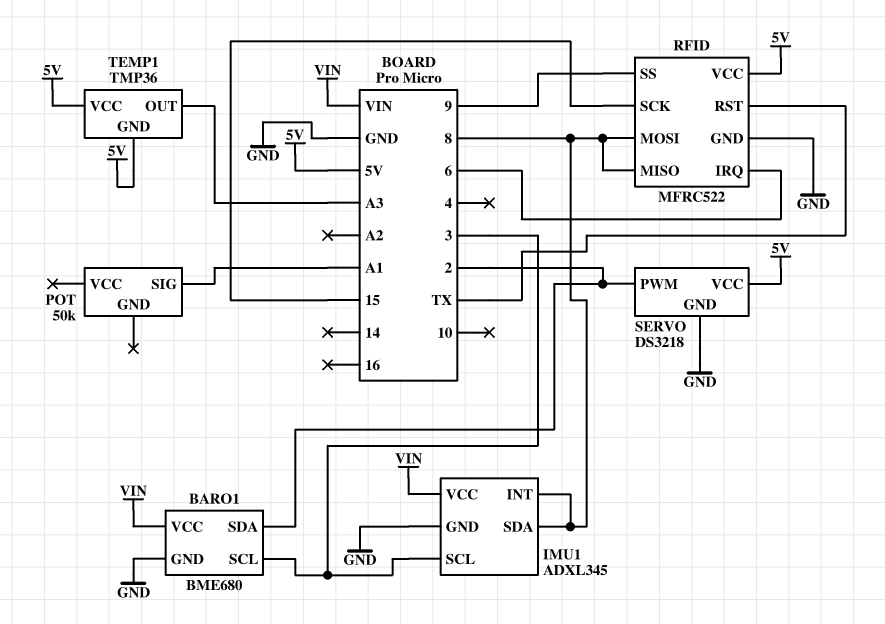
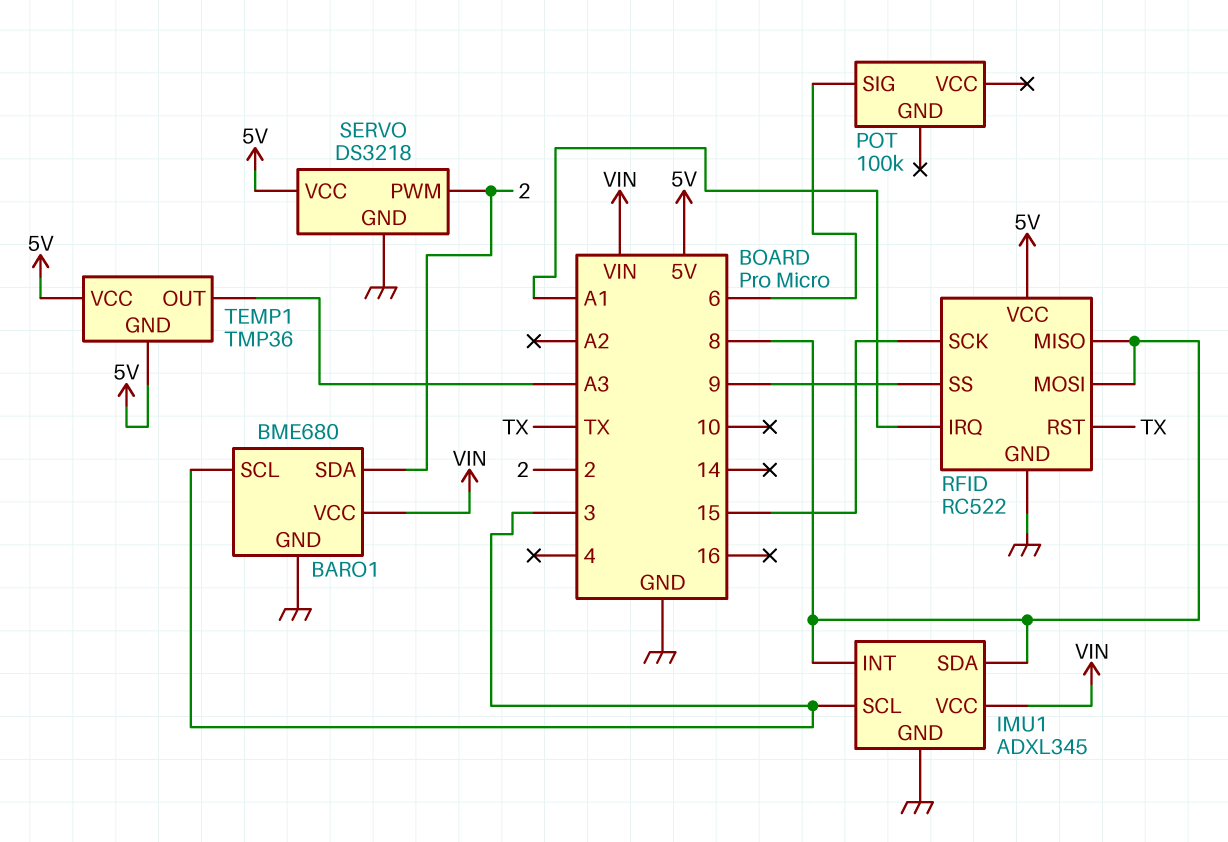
POT: 50k -> 100k
POT pin SIG: A1 -> 6
RFID: MFRC522 -> RC522
RFID pin IRQ: 6 -> A1

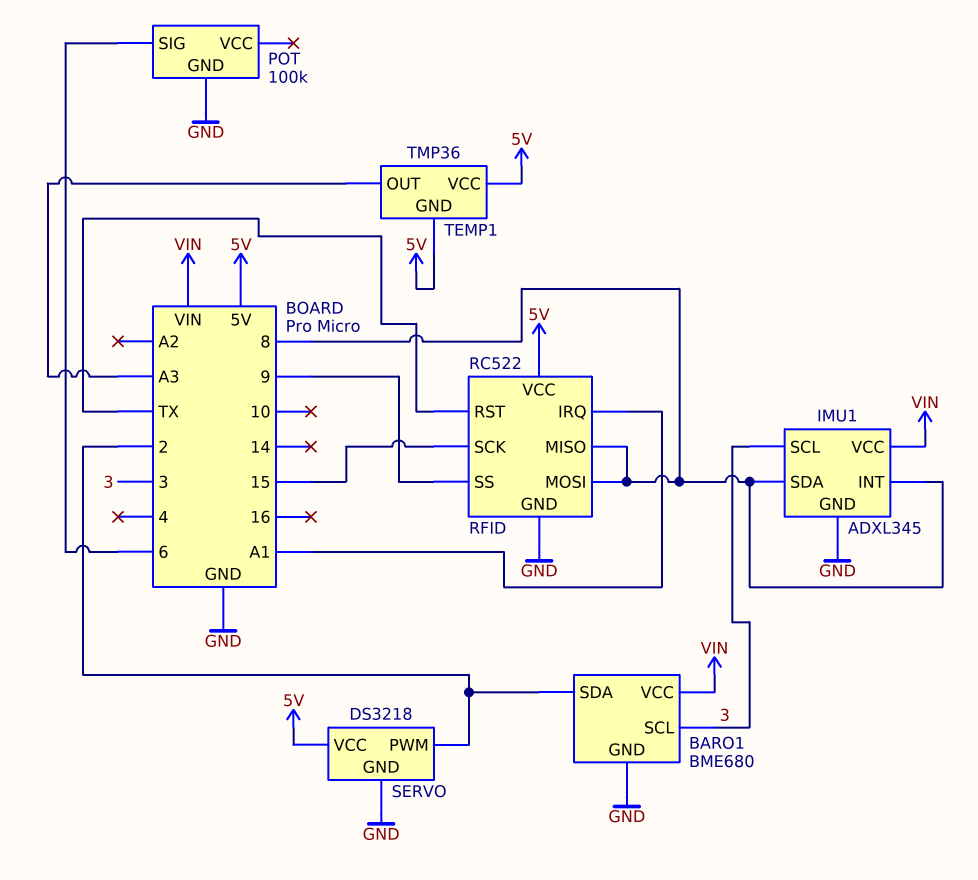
POT pin GND: none -> GND

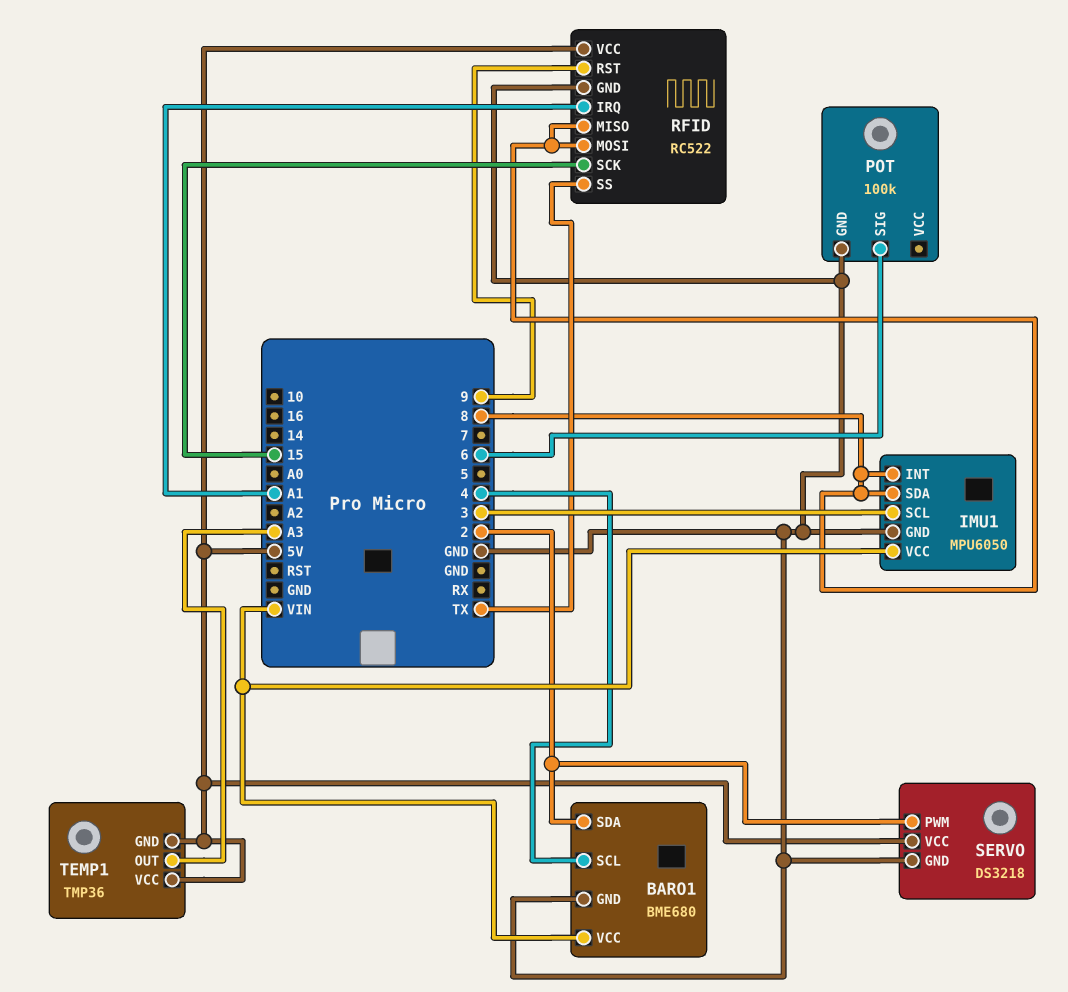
BARO1 pin SCL: 3 -> 4
IMU1: ADXL345 -> MPU6050
RFID pin RST: TX -> 9
RFID pin SS: 9 -> TX

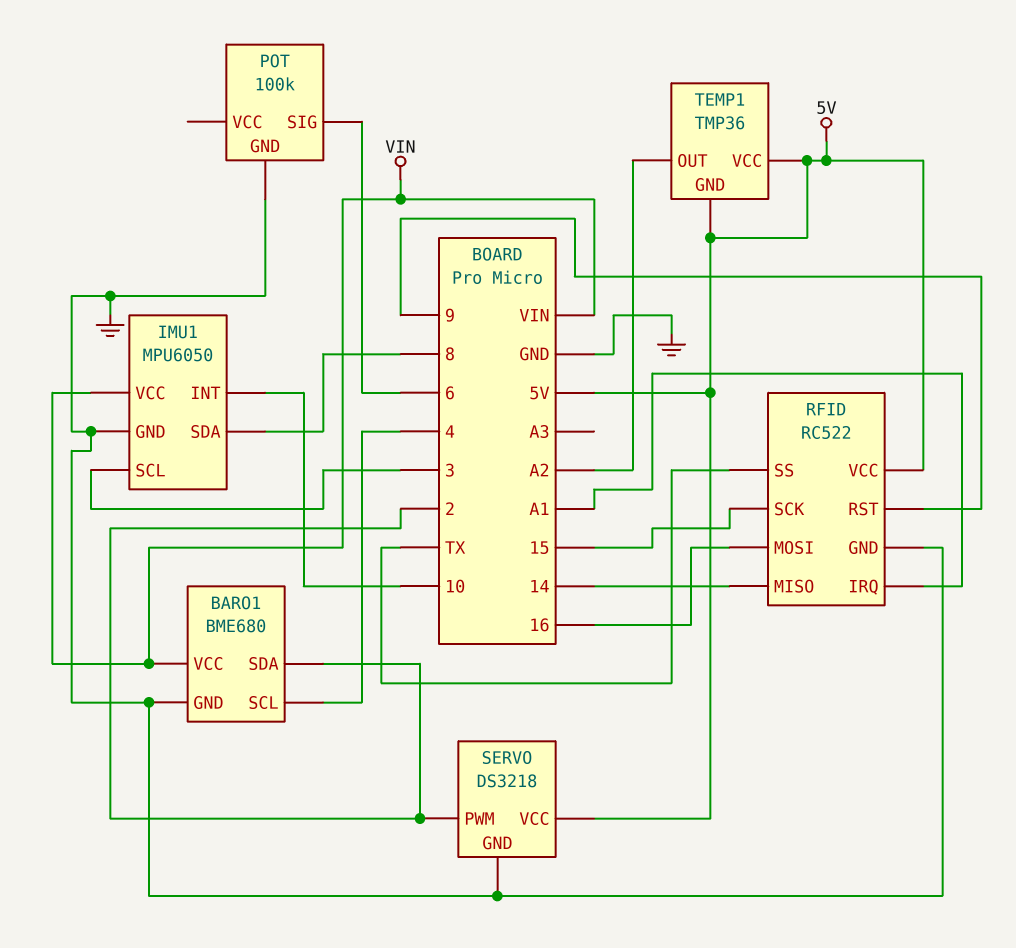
IMU1 pin INT: 8 -> 10
RFID pin MISO: 8 -> 14
RFID pin MOSI: 8 -> 16
TEMP1 pin OUT: A3 -> A2

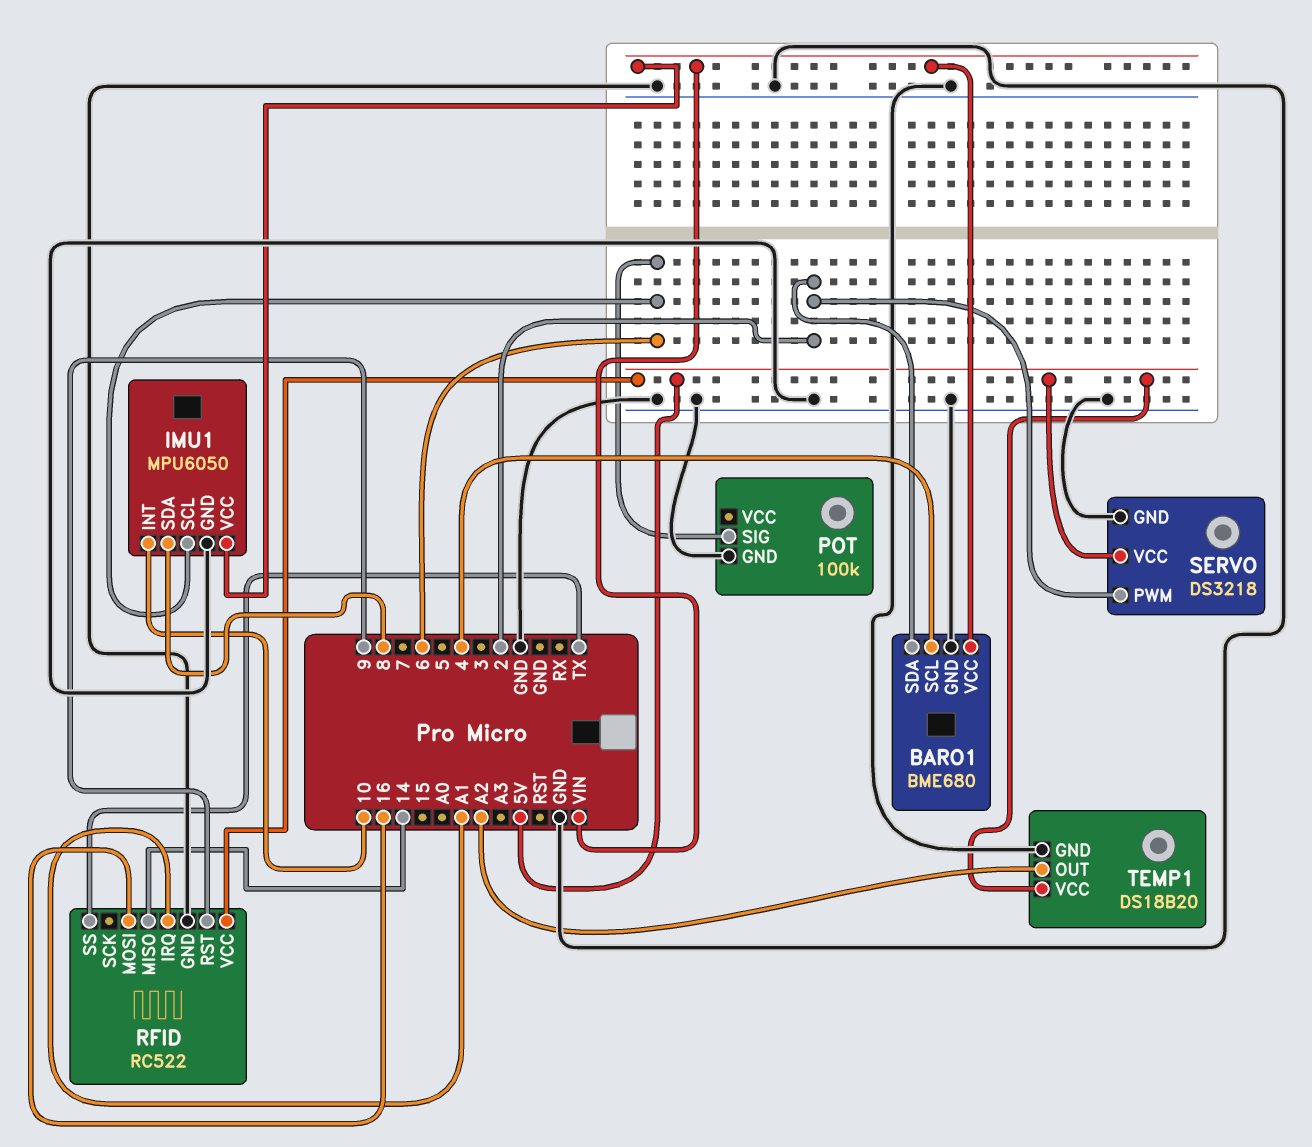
IMU1 pin SCL: 3 -> 6
RFID pin SCK: 15 -> none
TEMP1: TMP36 -> DS18B20
TEMP1 pin GND: 5V -> GND

